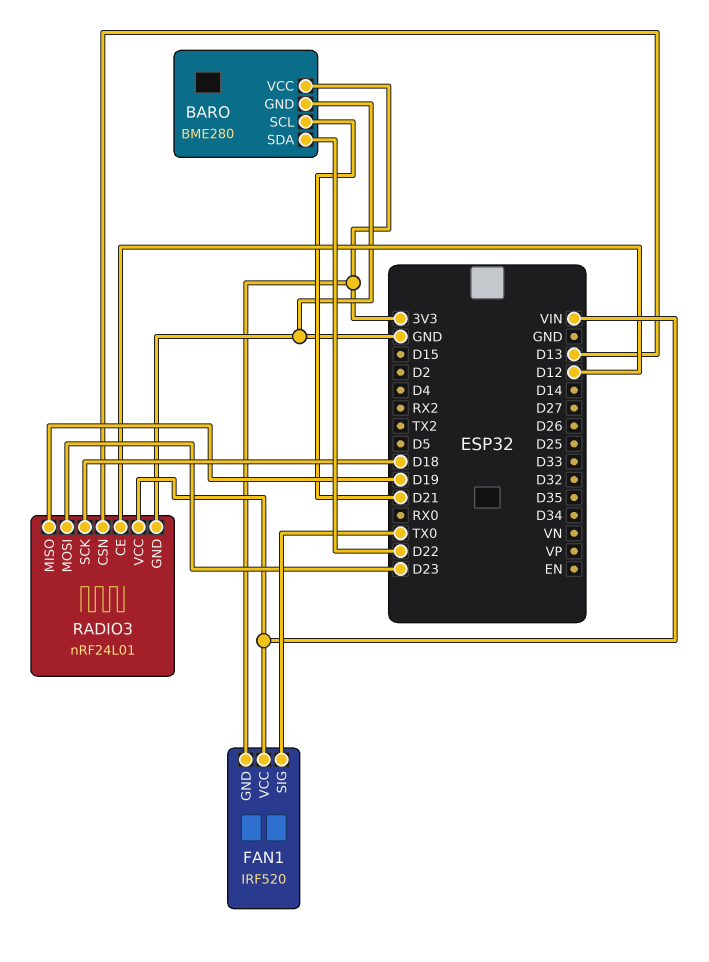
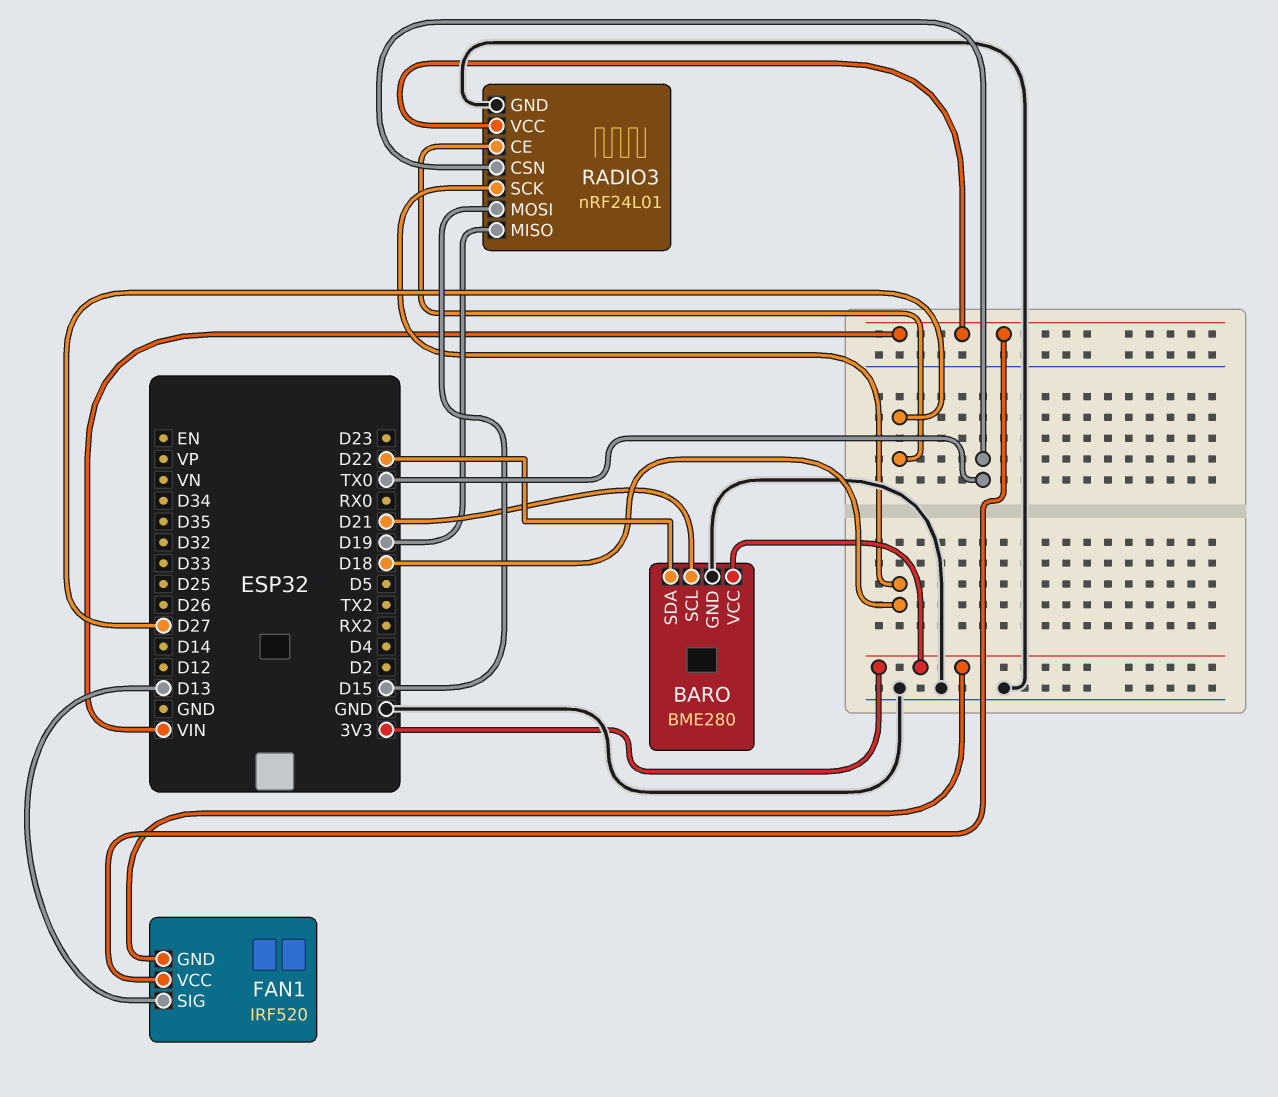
FAN1 pin SIG: TX0 -> D13
RADIO3 pin CE: D12 -> D27
RADIO3 pin CSN: D13 -> TX0
RADIO3 pin MOSI: D23 -> D15

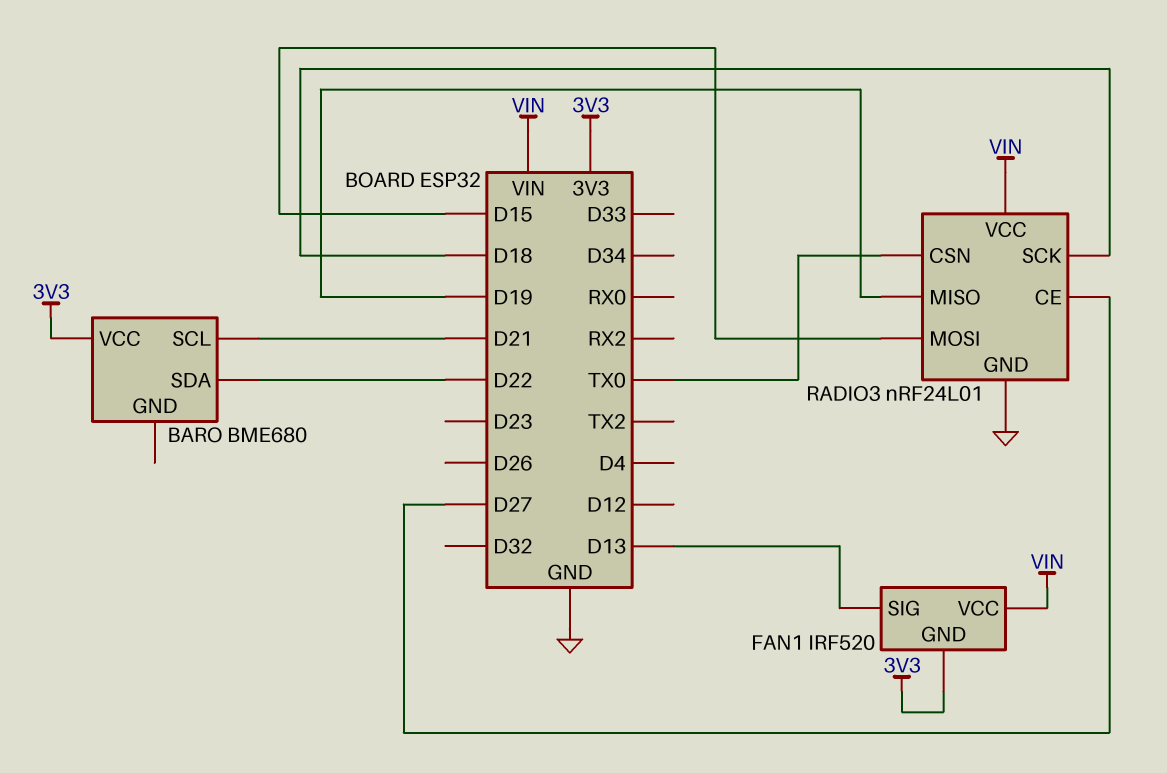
BARO: BME280 -> BME680
BARO pin GND: GND -> none

